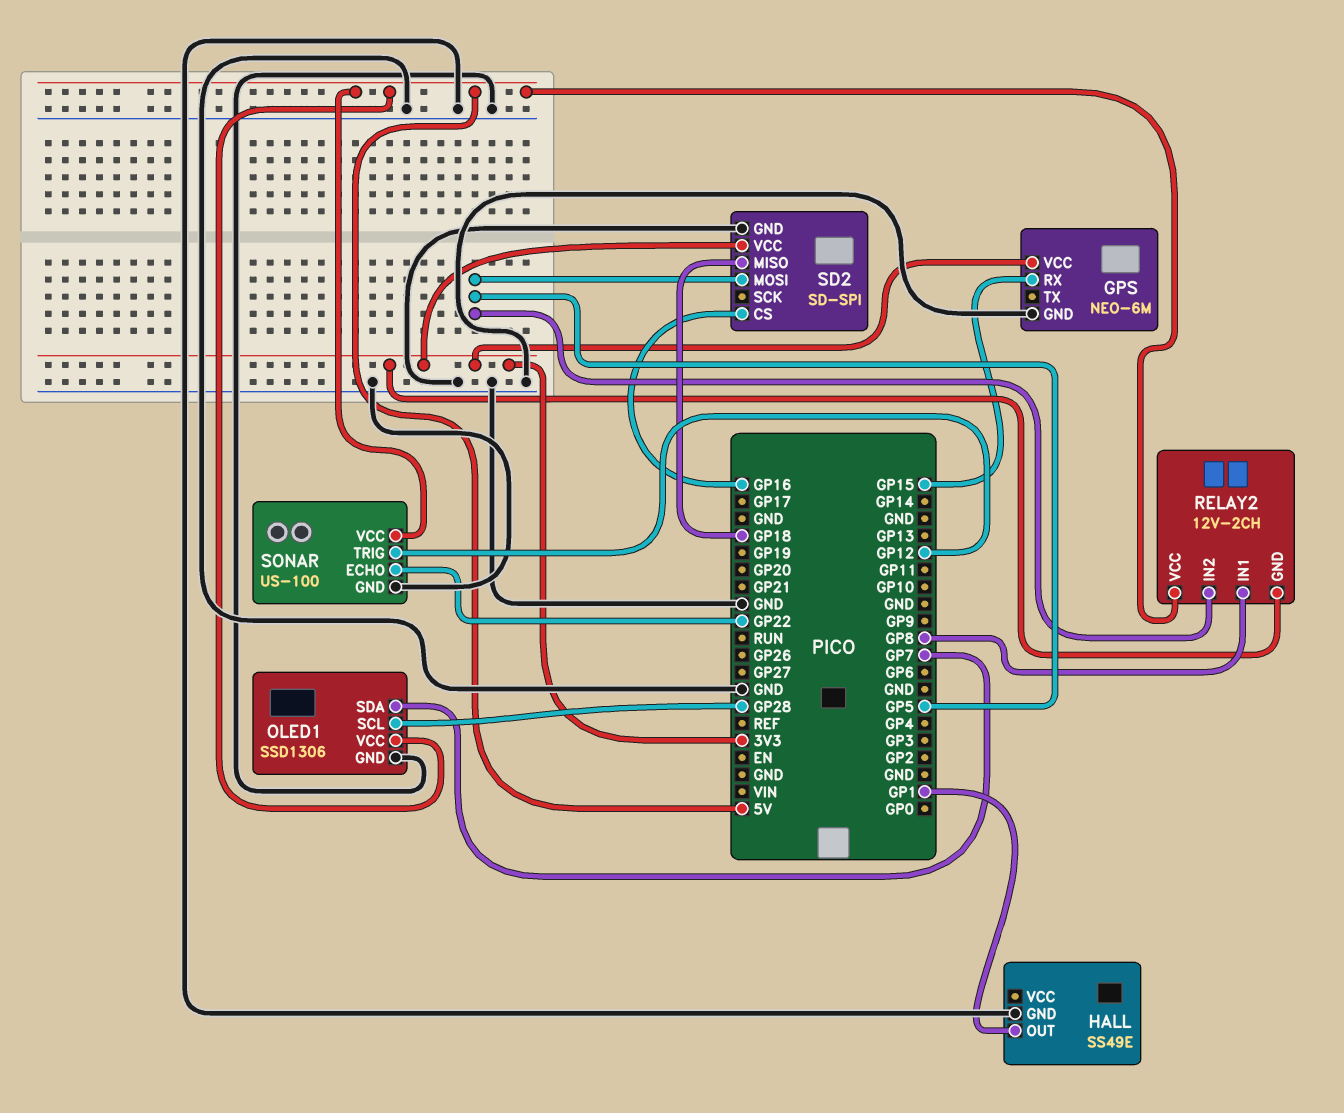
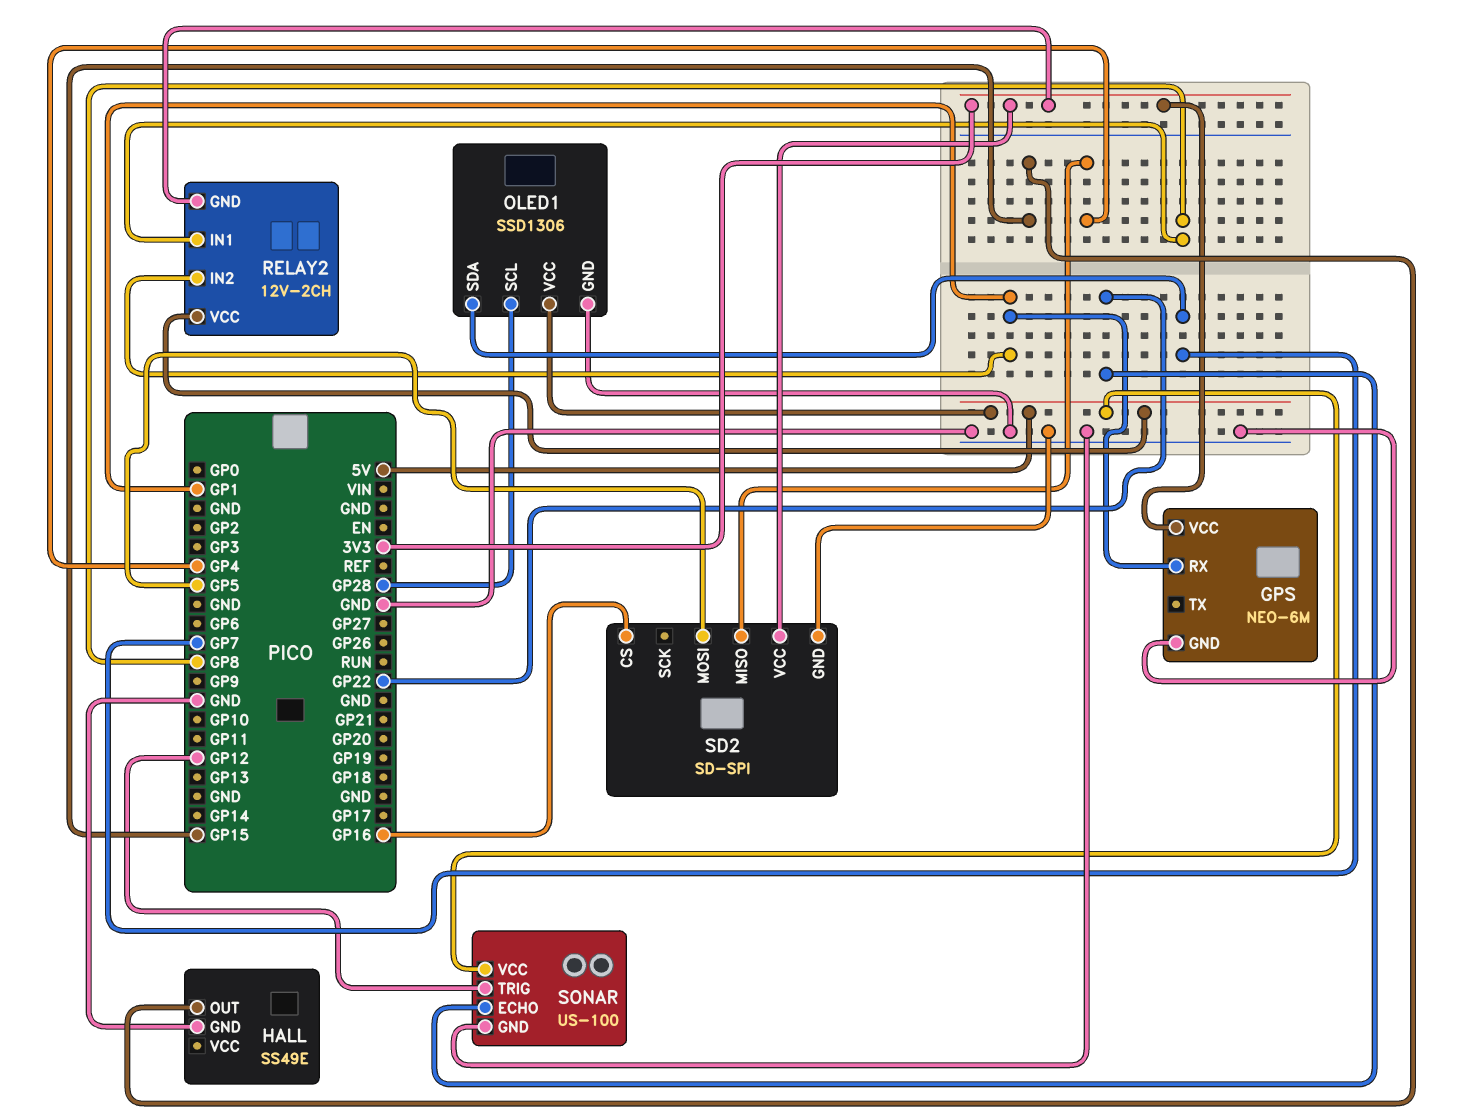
GPS pin RX: GP15 -> GP1
HALL pin OUT: GP1 -> GP15
RELAY2 pin IN2: GP5 -> GP1
SD2 pin MISO: GP18 -> GP4

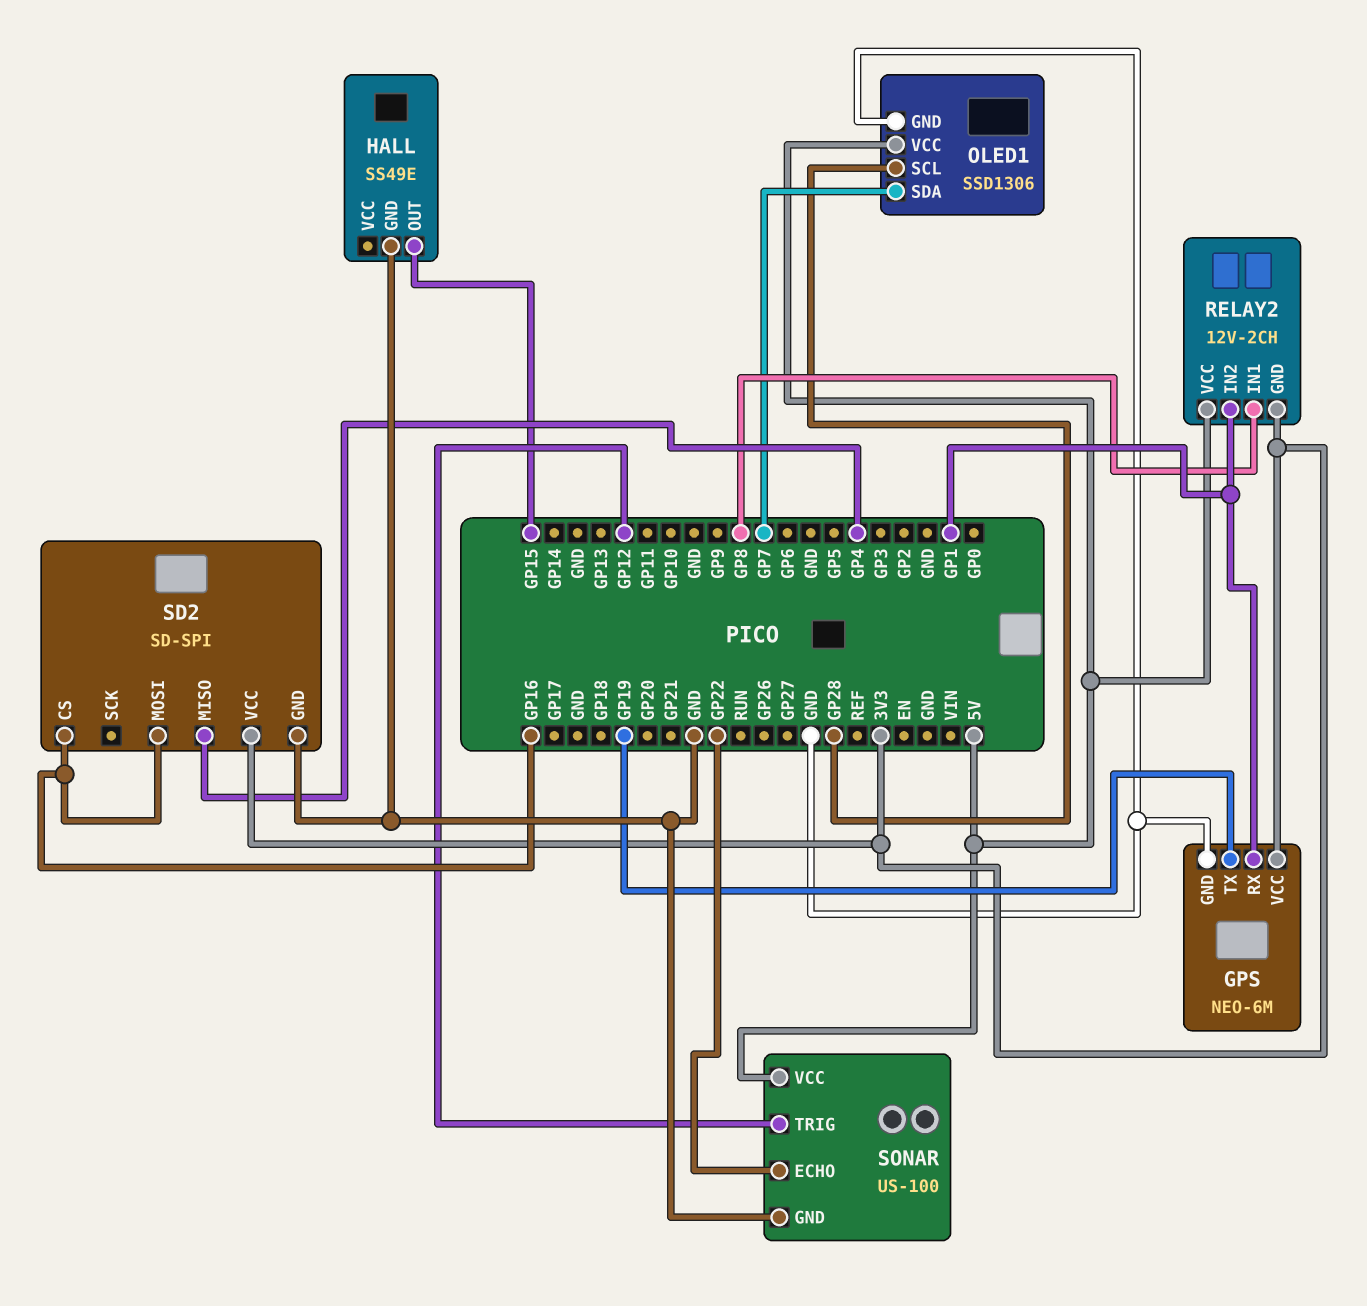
GPS pin TX: none -> GP19
SD2 pin MOSI: GP5 -> GP16

